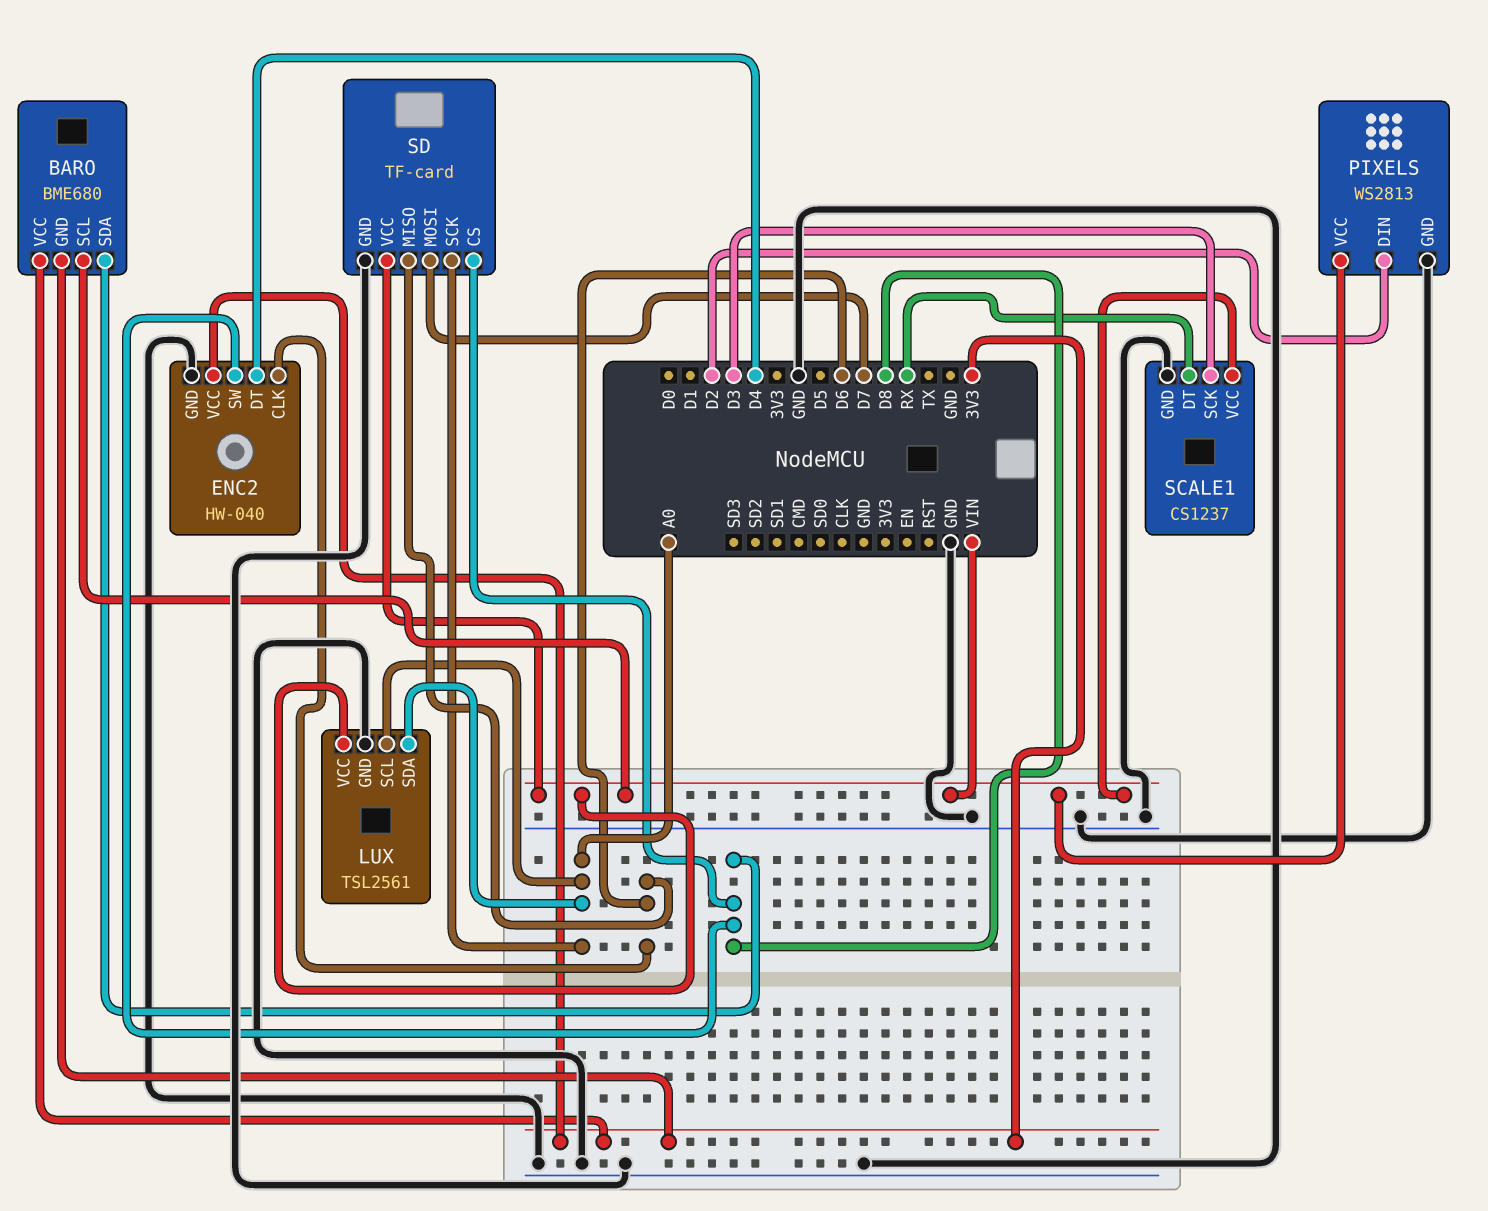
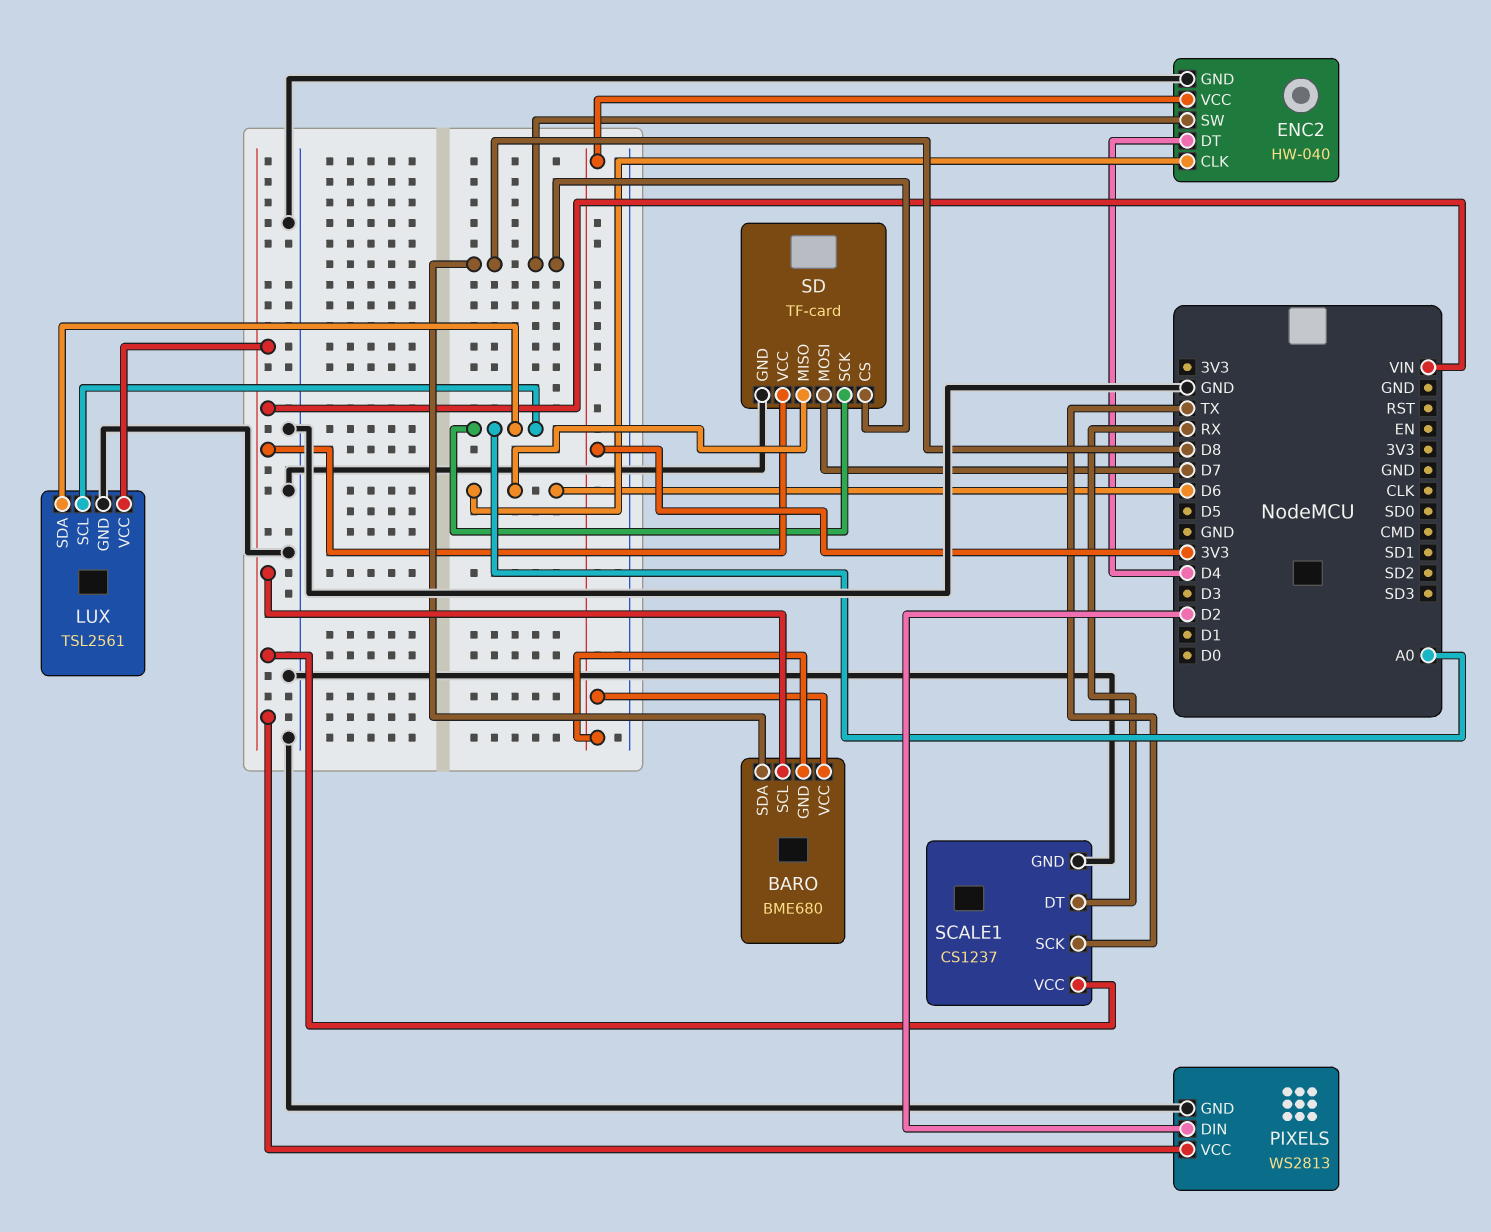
SCALE1 pin SCK: D3 -> TX

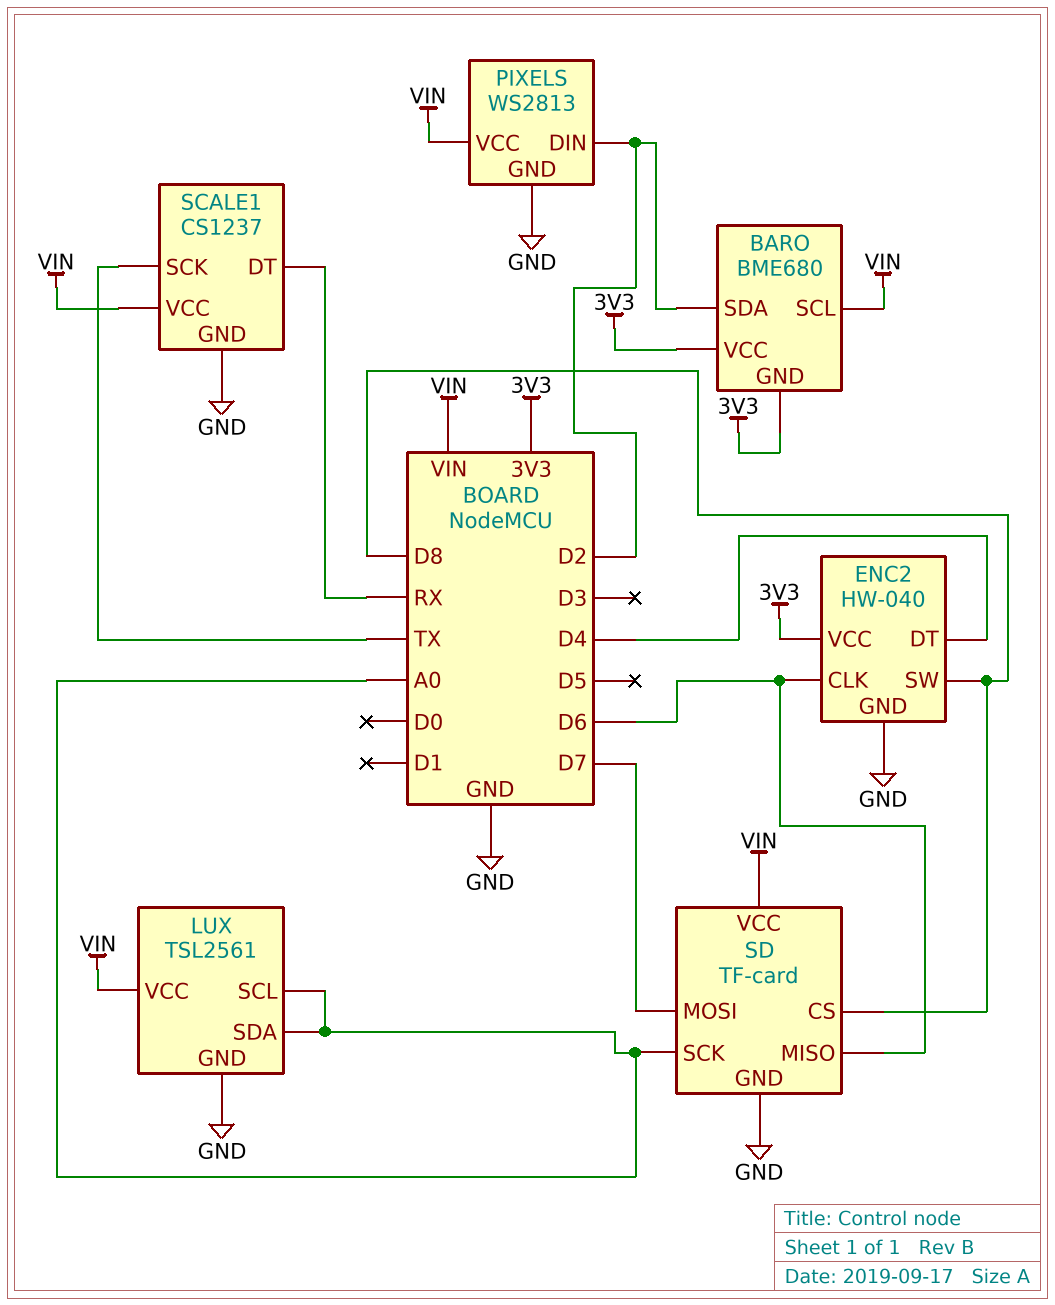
BARO pin SDA: D8 -> D2

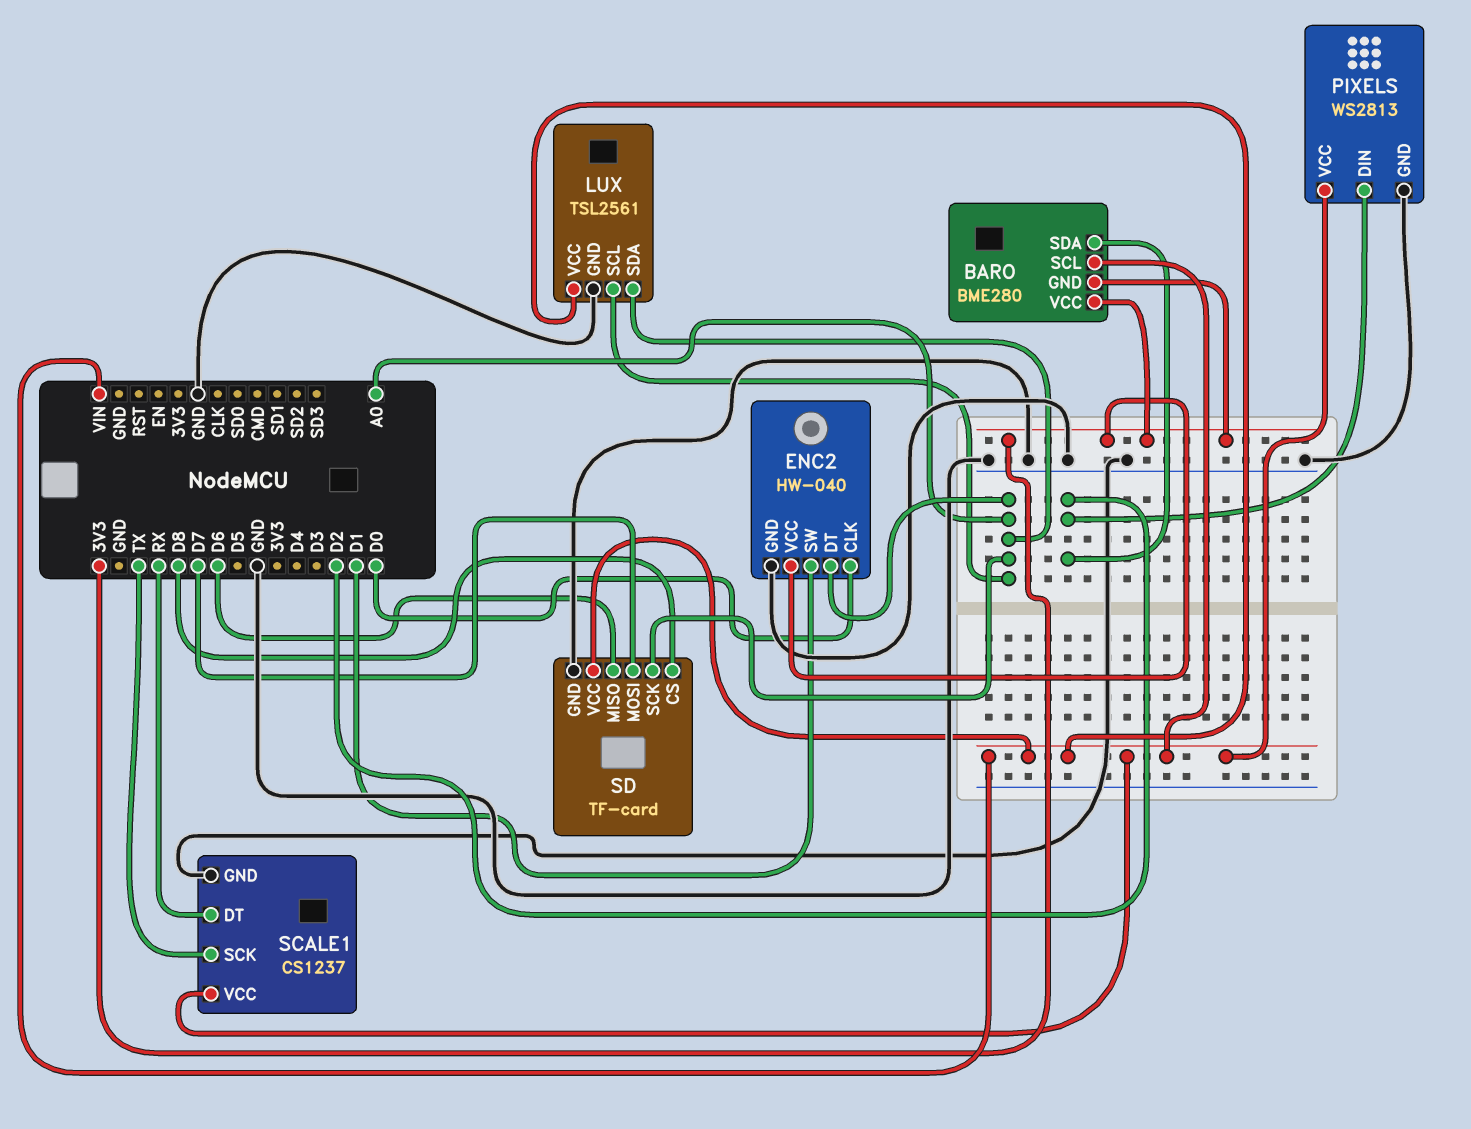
BARO: BME680 -> BME280
ENC2 pin CLK: D6 -> D0
ENC2 pin DT: D4 -> A0
ENC2 pin SW: D8 -> D1

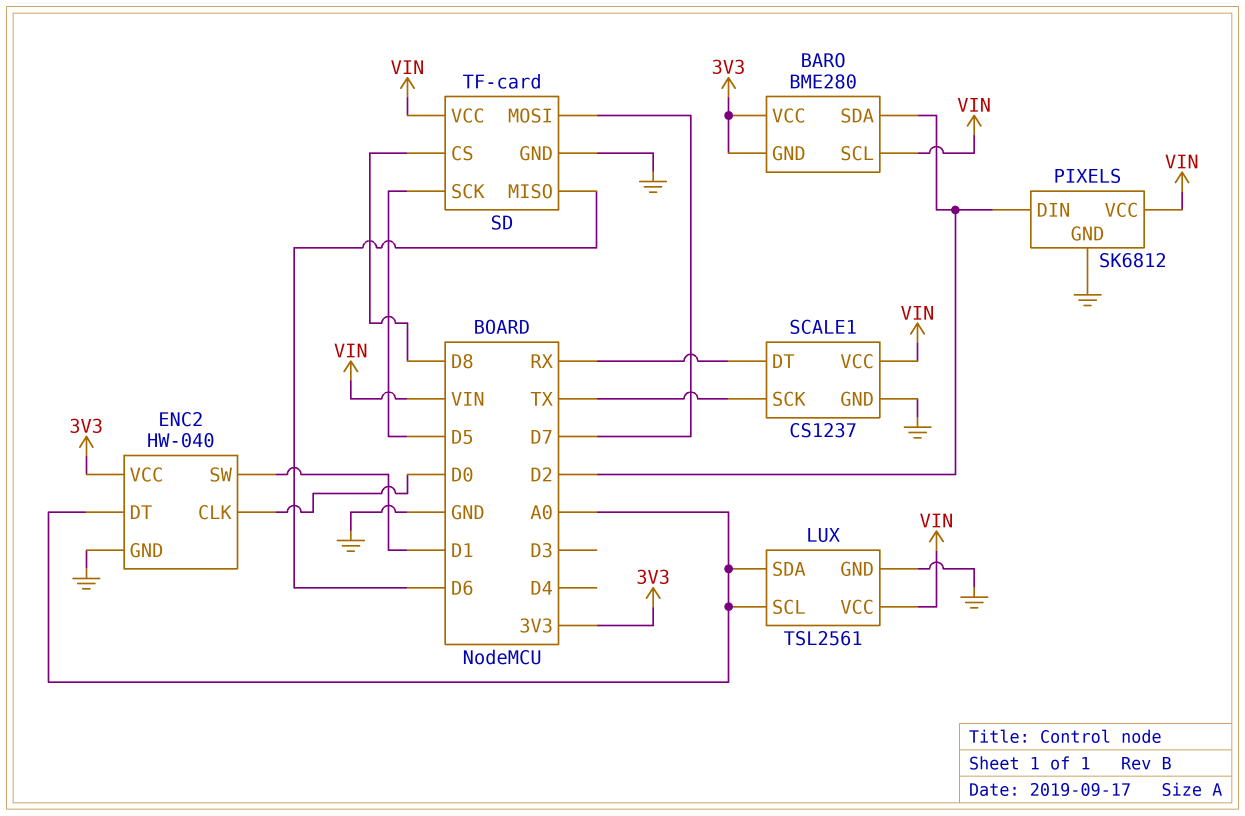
PIXELS: WS2813 -> SK6812
SD pin SCK: A0 -> D5

